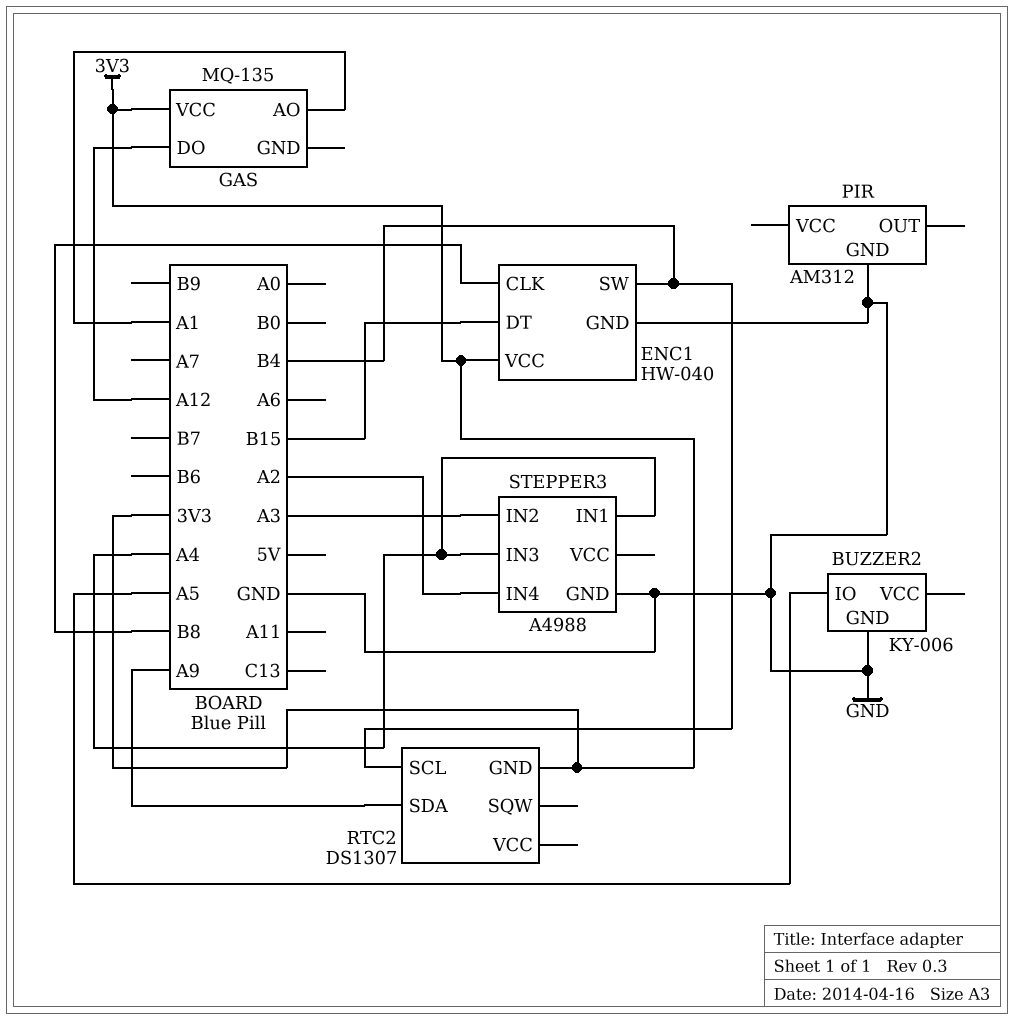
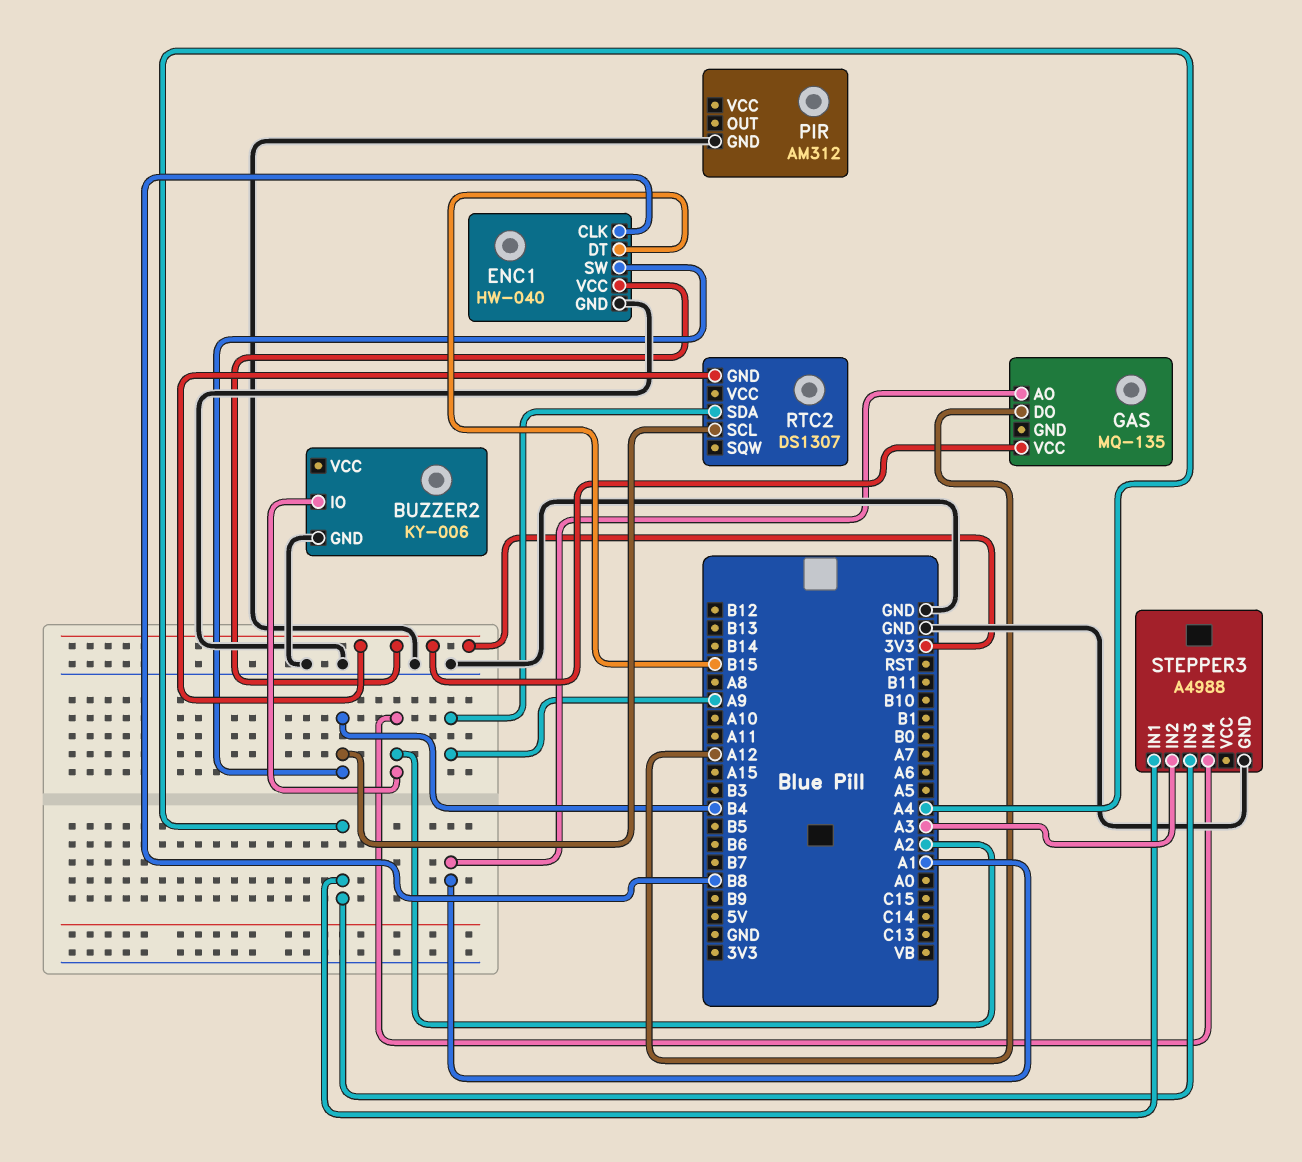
BUZZER2 pin IO: A5 -> A2

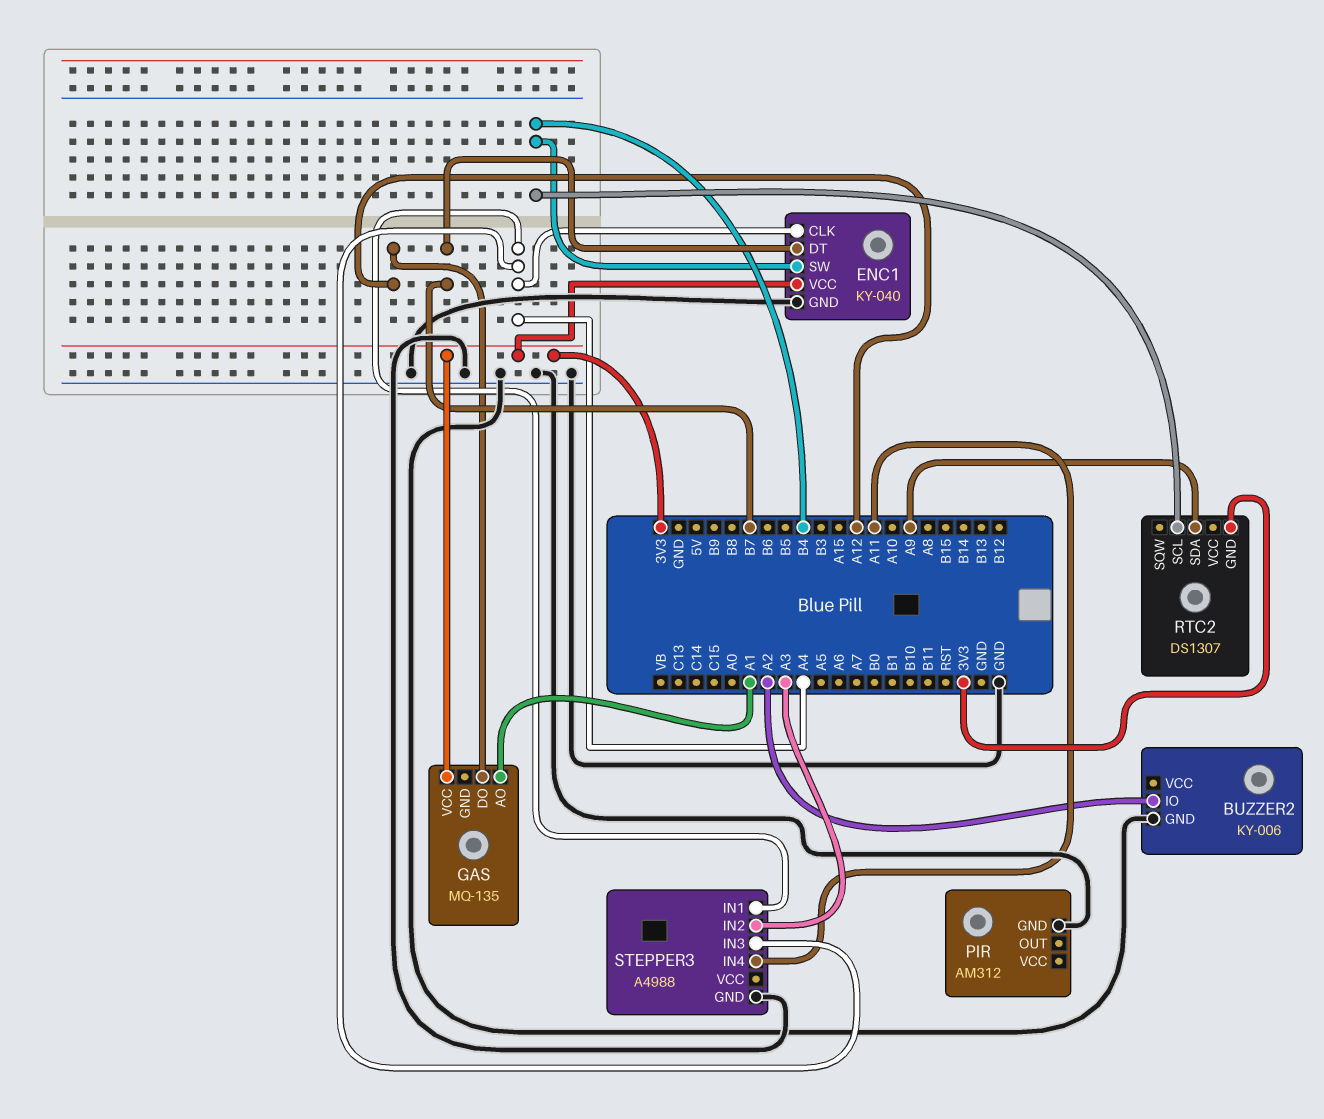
ENC1: HW-040 -> KY-040
ENC1 pin CLK: B8 -> A4
ENC1 pin DT: B15 -> B7
STEPPER3 pin IN4: A2 -> A11

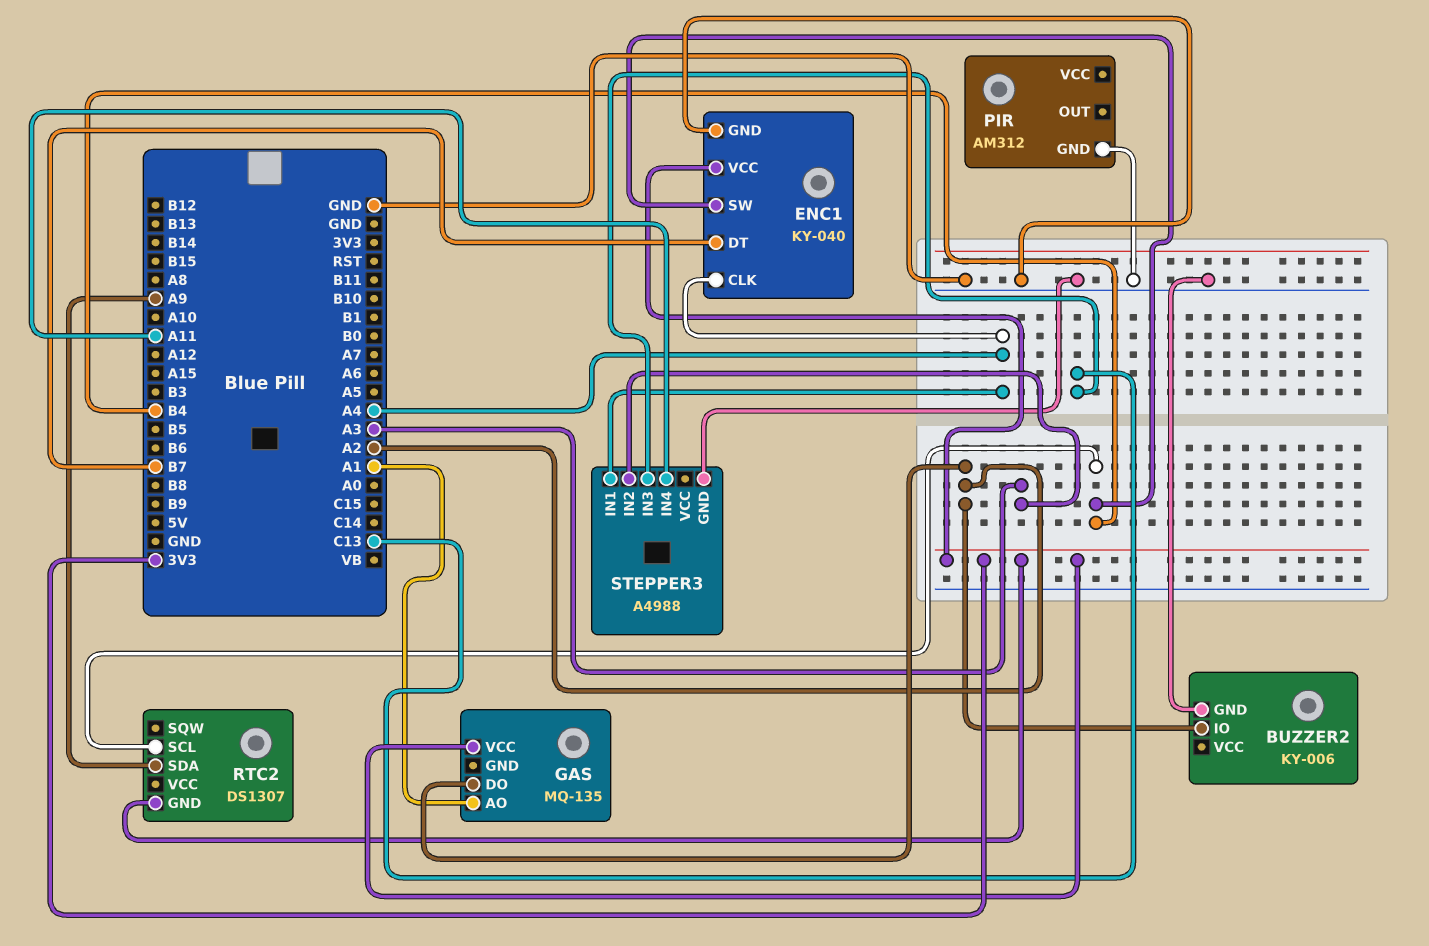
GAS pin DO: A12 -> A2
STEPPER3 pin IN3: A4 -> C13

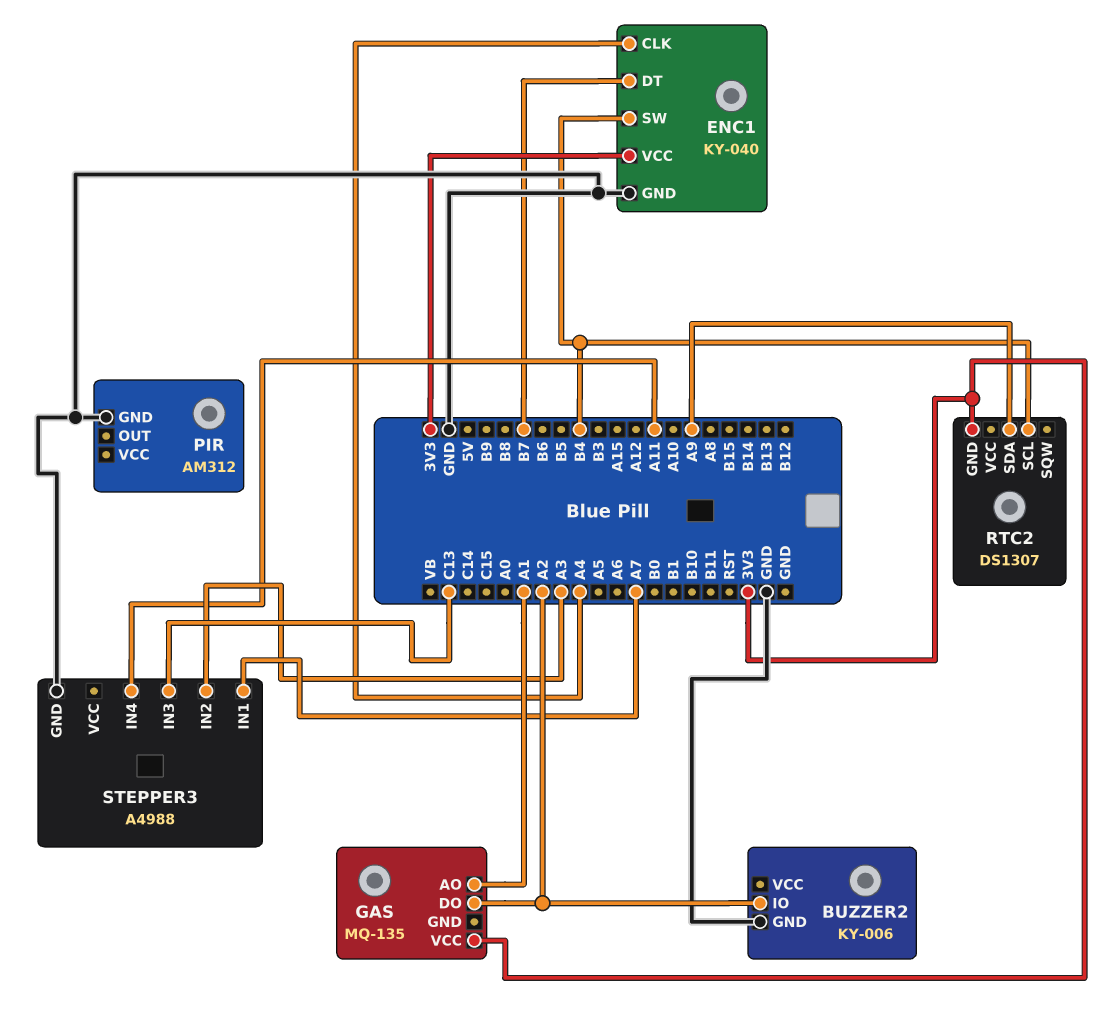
STEPPER3 pin IN1: A4 -> A7

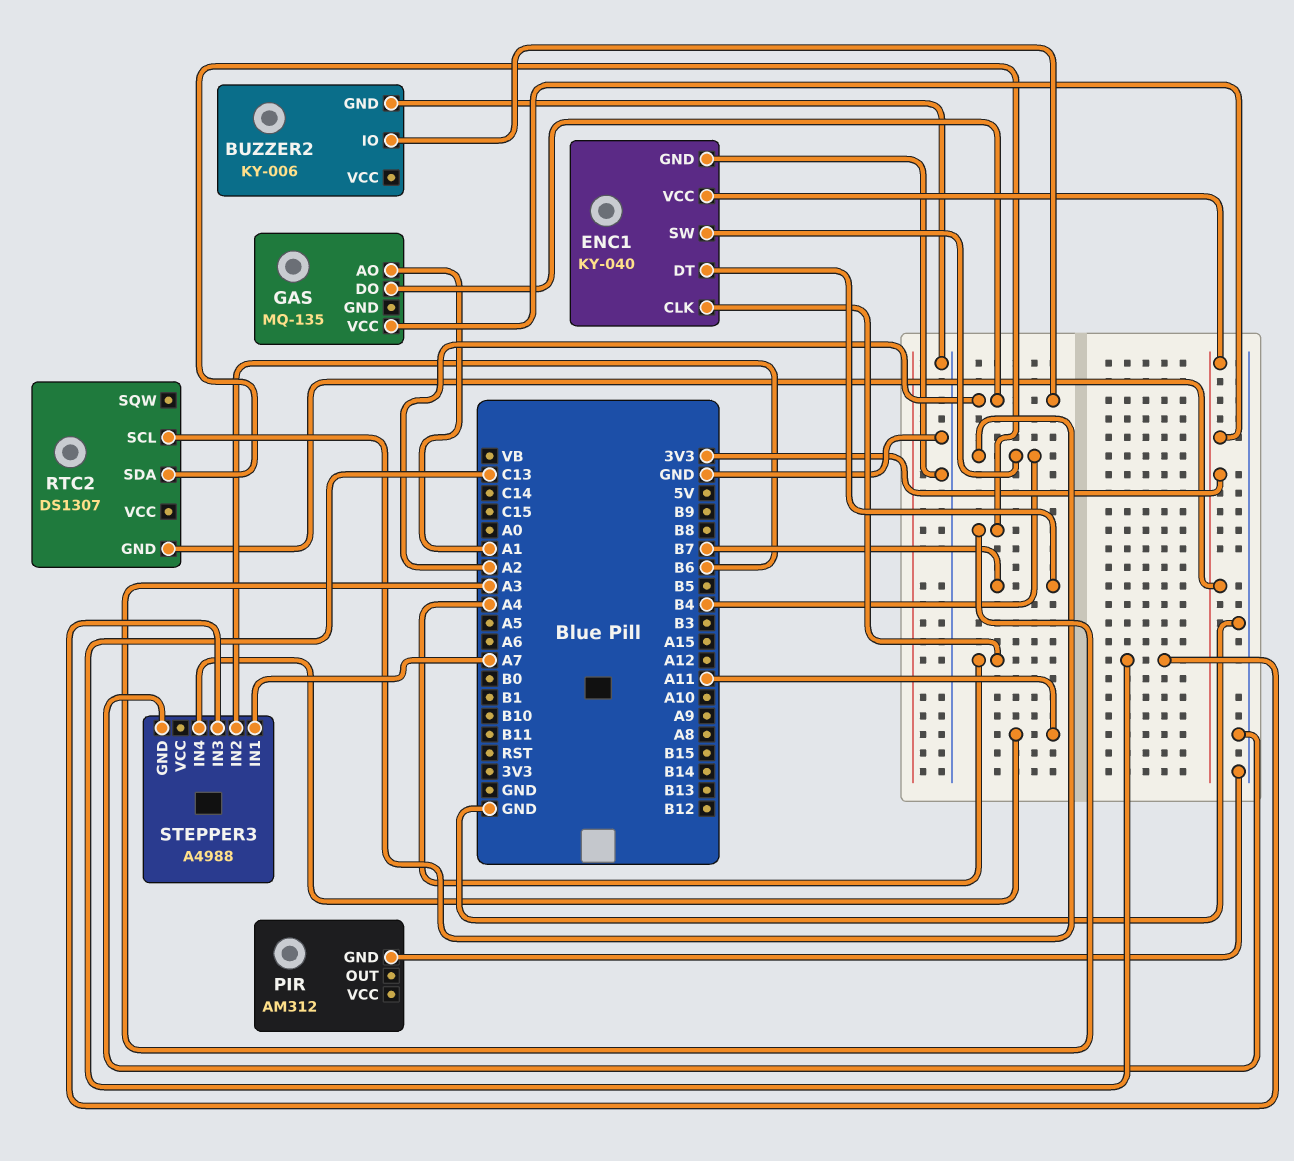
RTC2 pin SDA: A9 -> A3
STEPPER3 pin IN2: A3 -> B6

